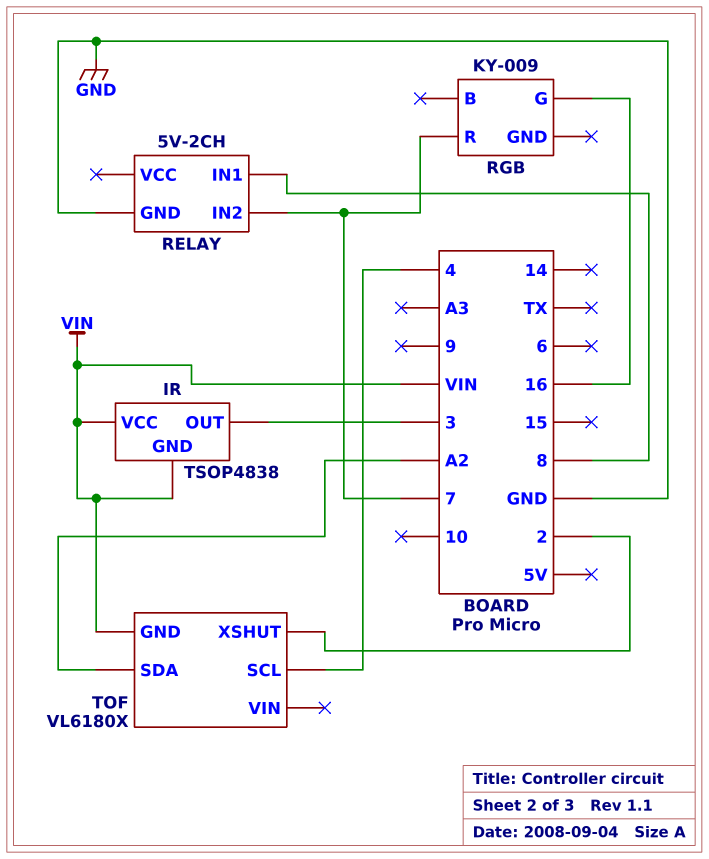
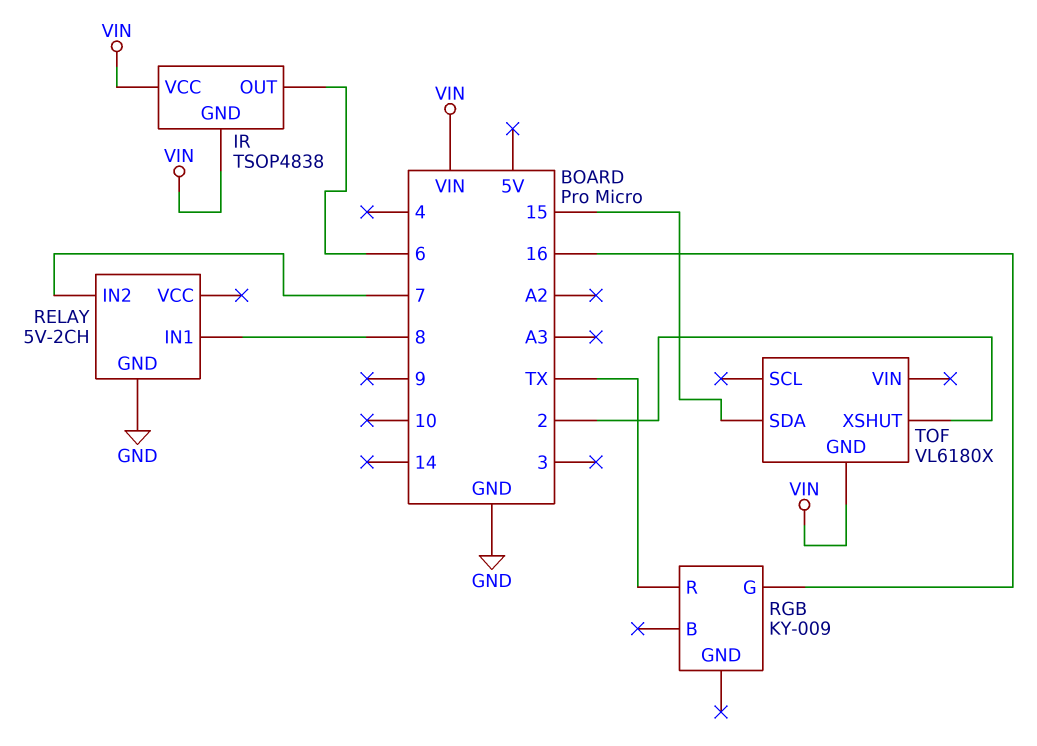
IR pin OUT: 3 -> 6
RGB pin R: 7 -> TX
TOF pin SCL: 4 -> none
TOF pin SDA: A2 -> 15

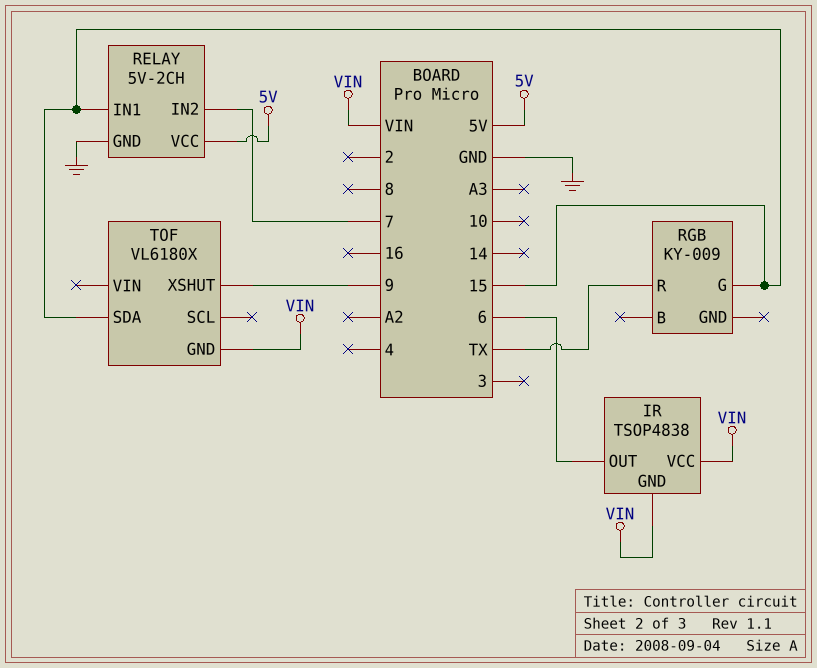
RELAY pin IN1: 8 -> 15
RELAY pin VCC: none -> 5V
RGB pin G: 16 -> 15
TOF pin XSHUT: 2 -> 9

